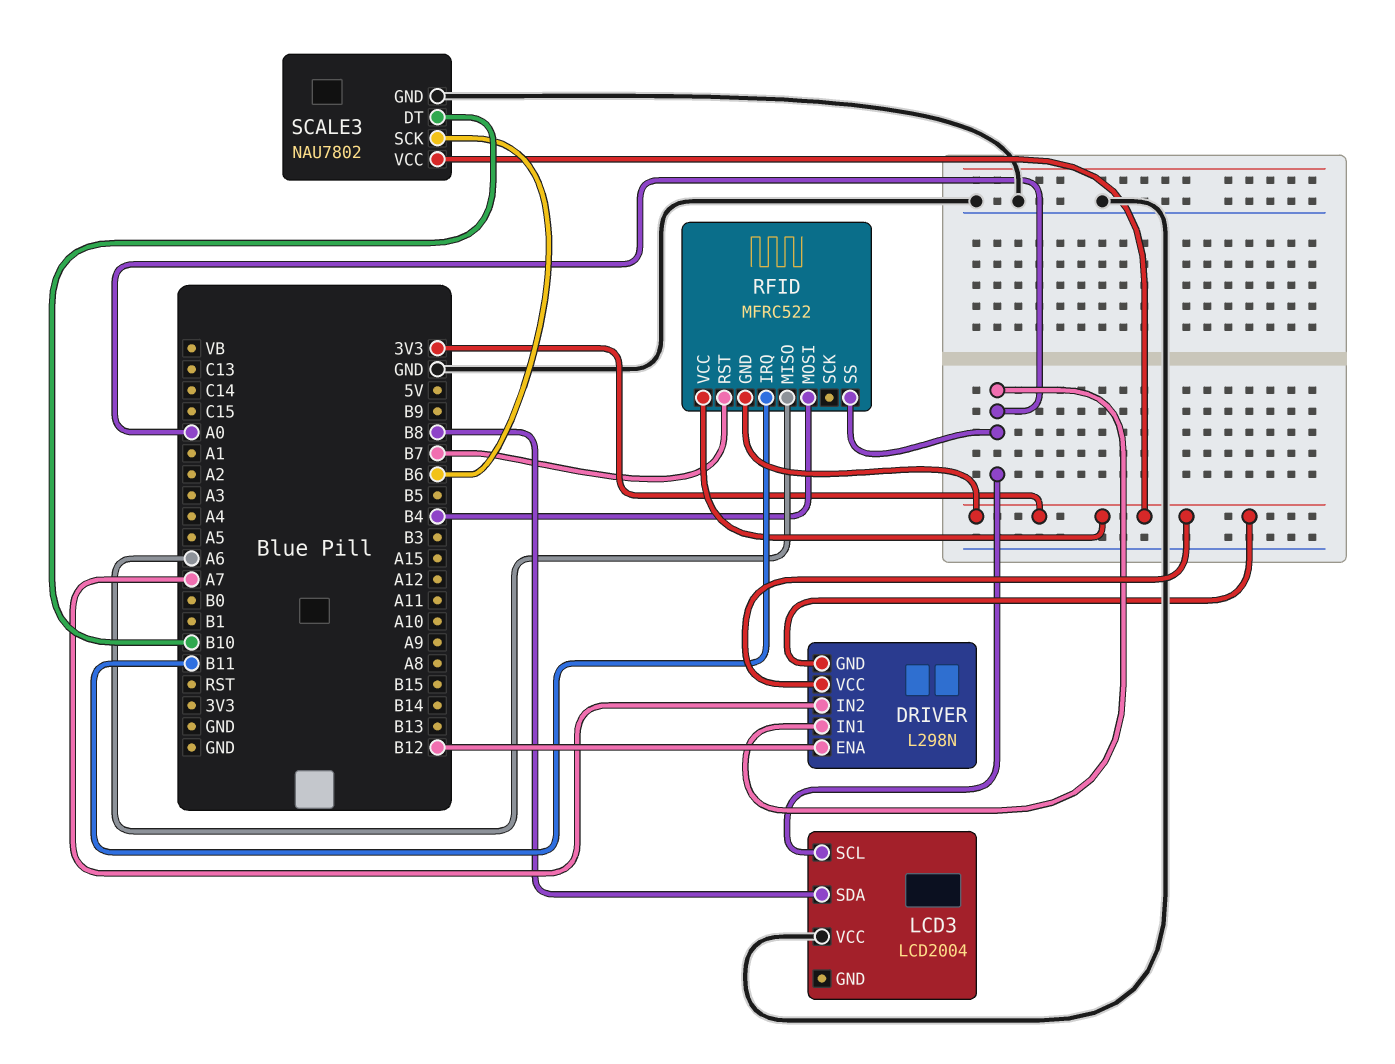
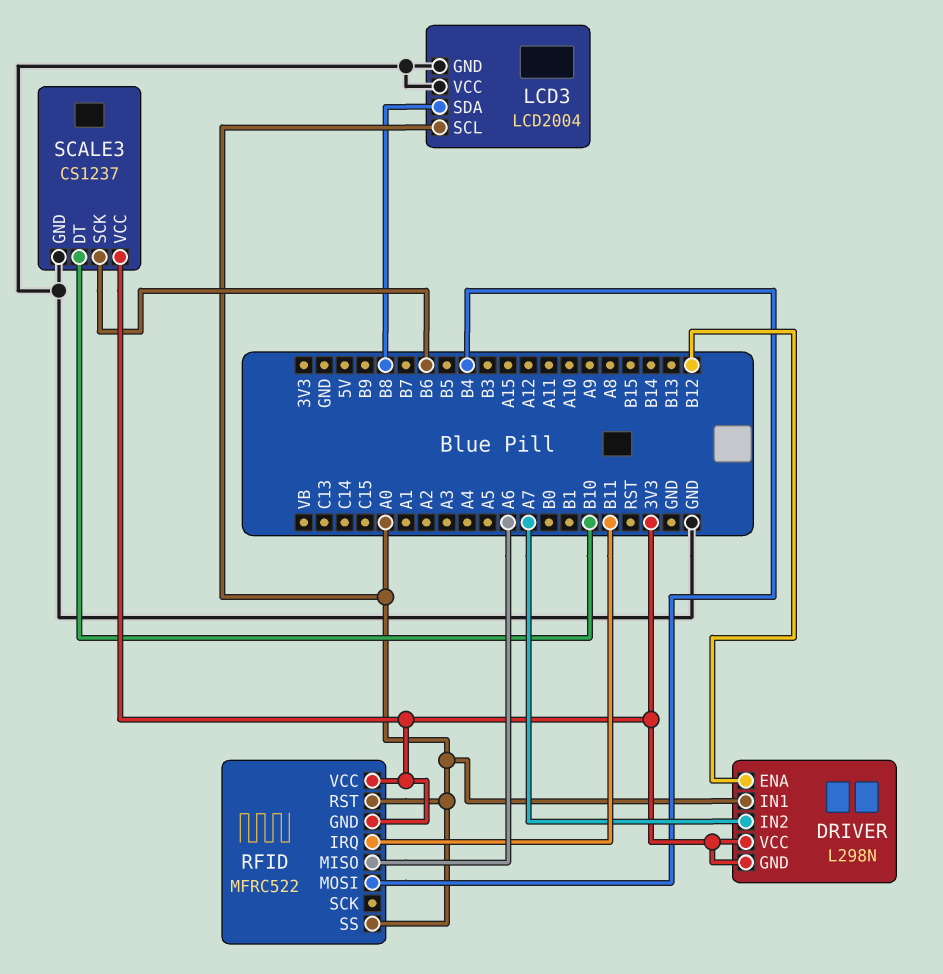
LCD3 pin GND: none -> GND
RFID pin RST: B7 -> A0
SCALE3: NAU7802 -> CS1237

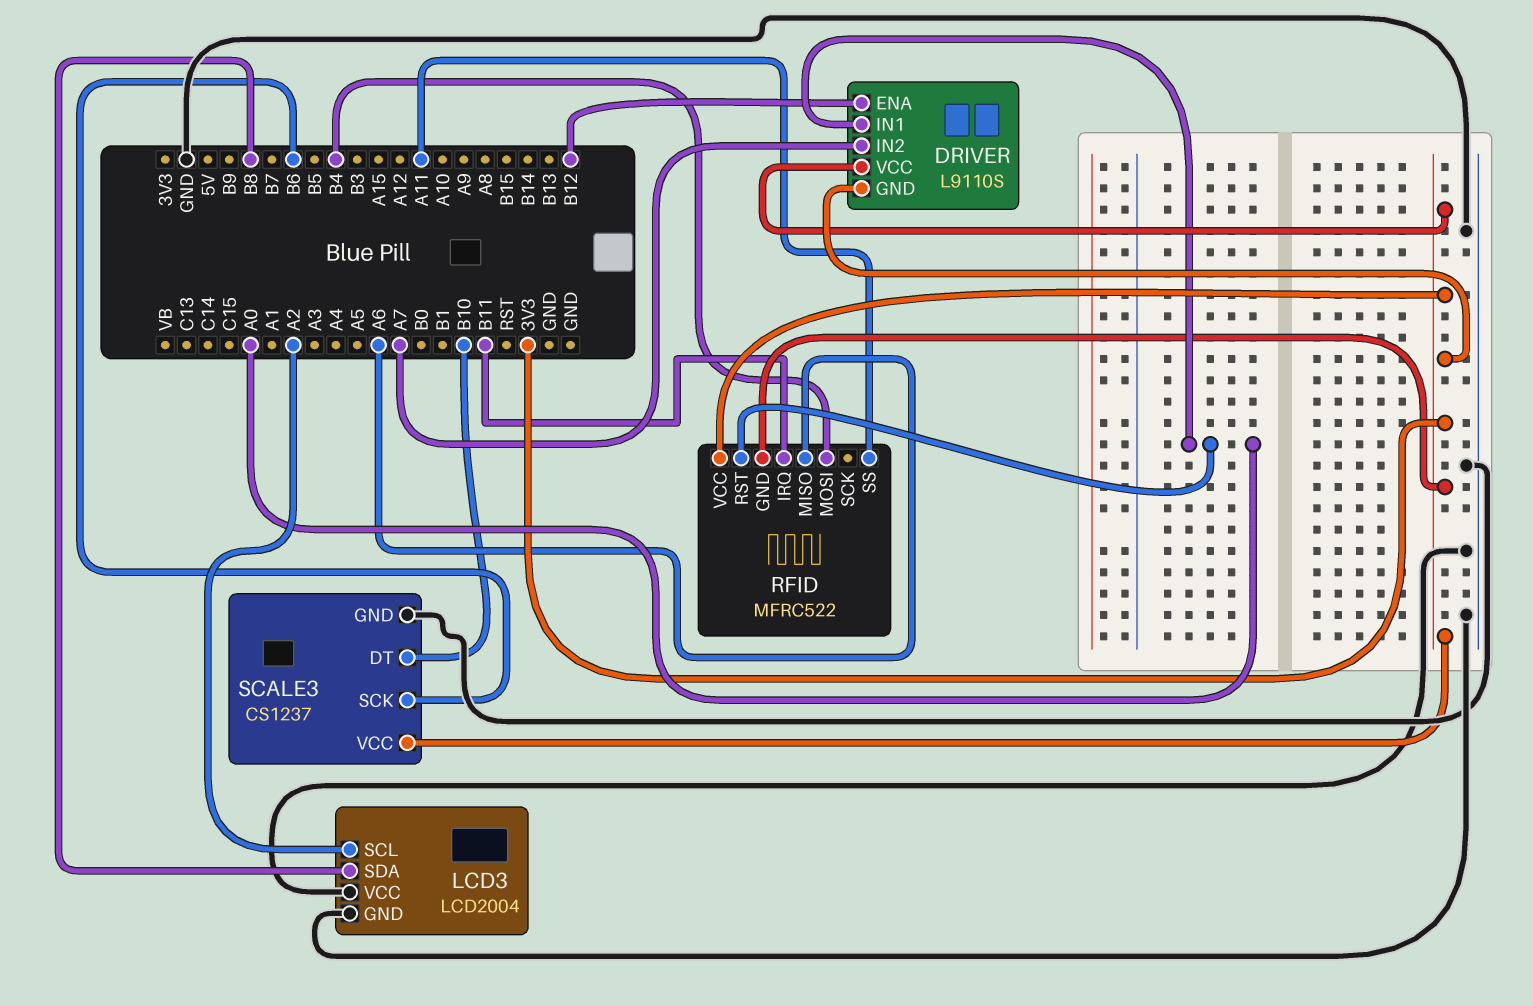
DRIVER: L298N -> L9110S
LCD3 pin SCL: A0 -> A2
RFID pin SS: A0 -> A11

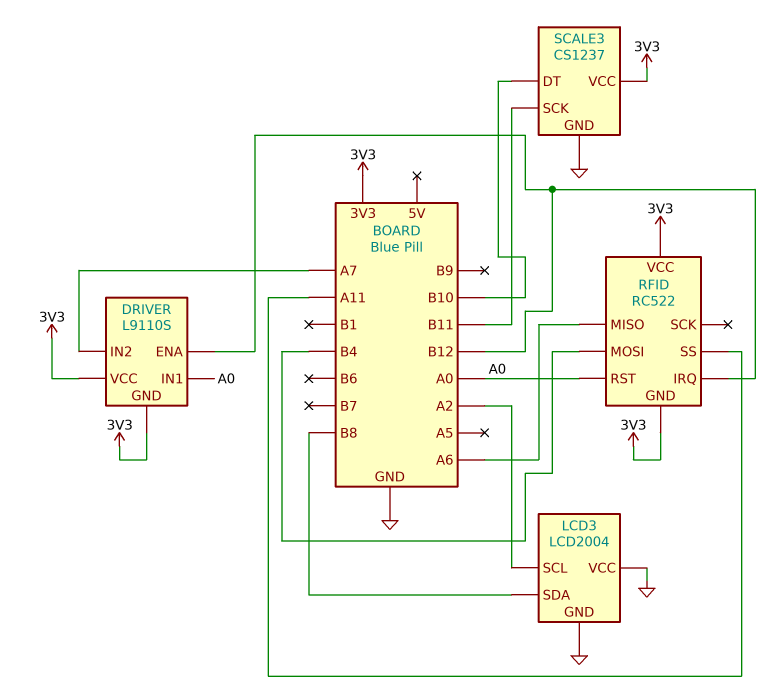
RFID: MFRC522 -> RC522
RFID pin IRQ: B11 -> B12
SCALE3 pin SCK: B6 -> B11

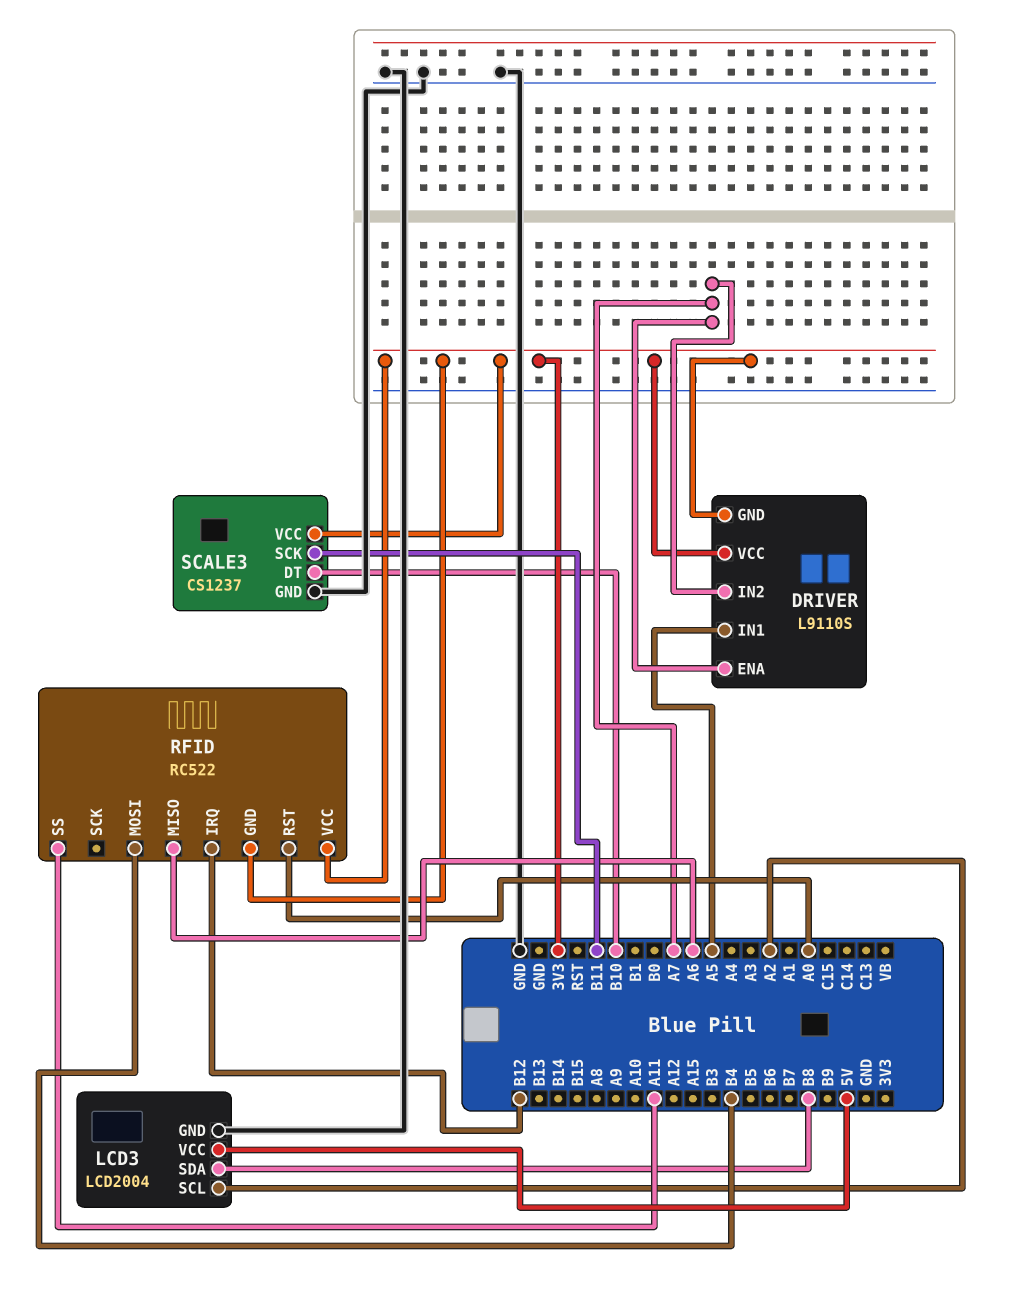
DRIVER pin ENA: B12 -> A7
DRIVER pin IN1: A0 -> A5
LCD3 pin VCC: GND -> 5V

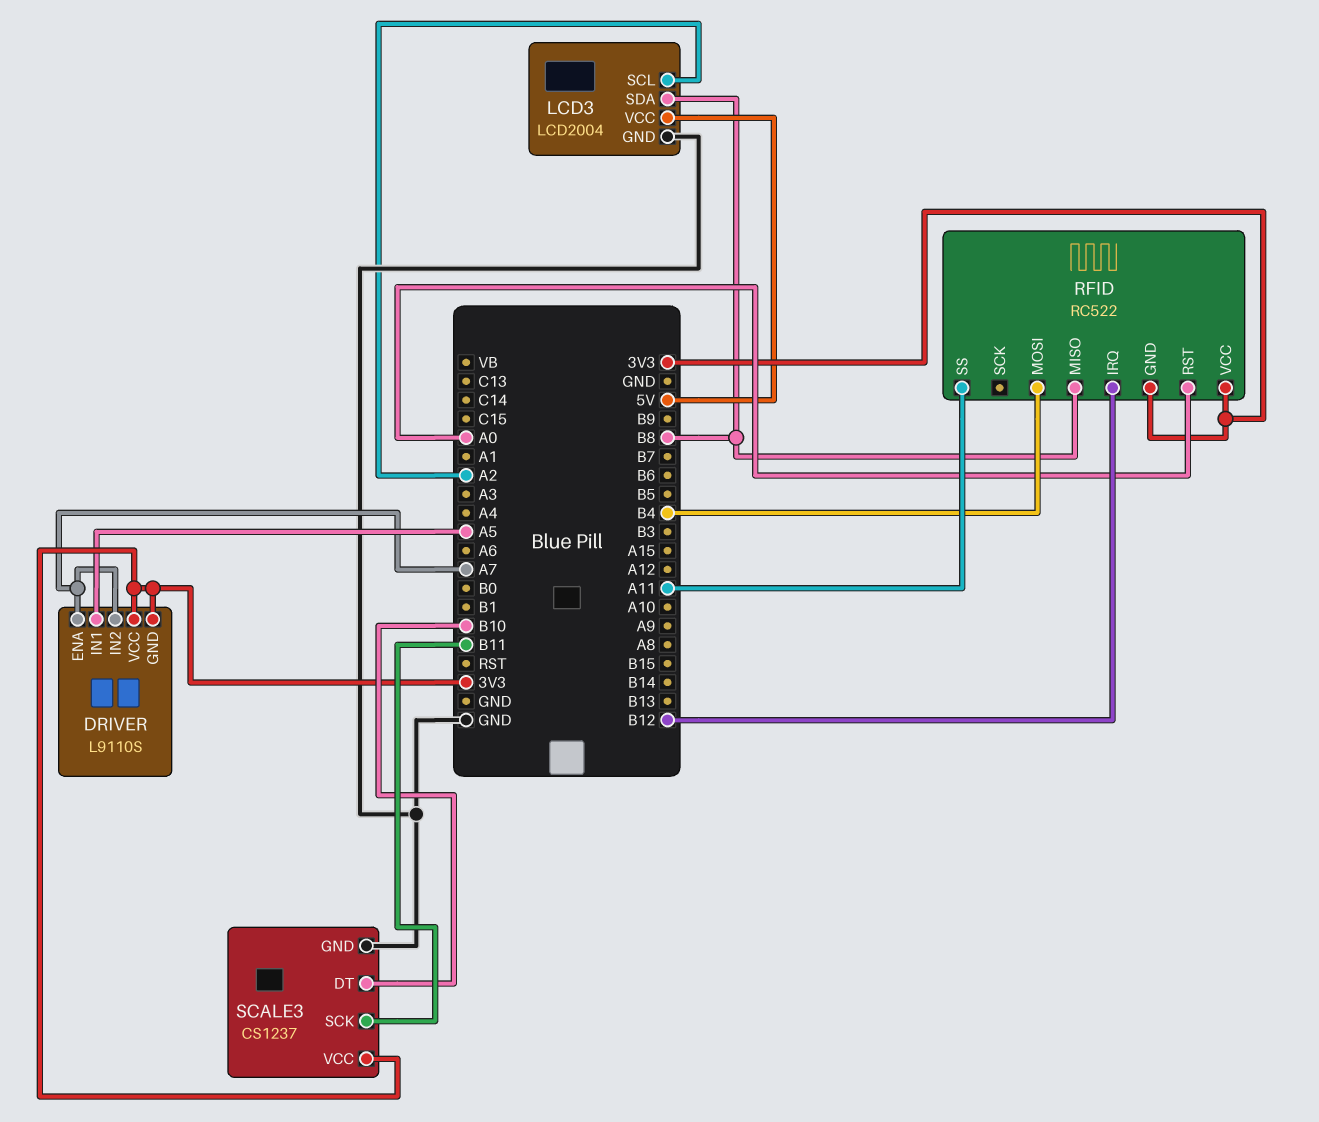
RFID pin MISO: A6 -> B8

